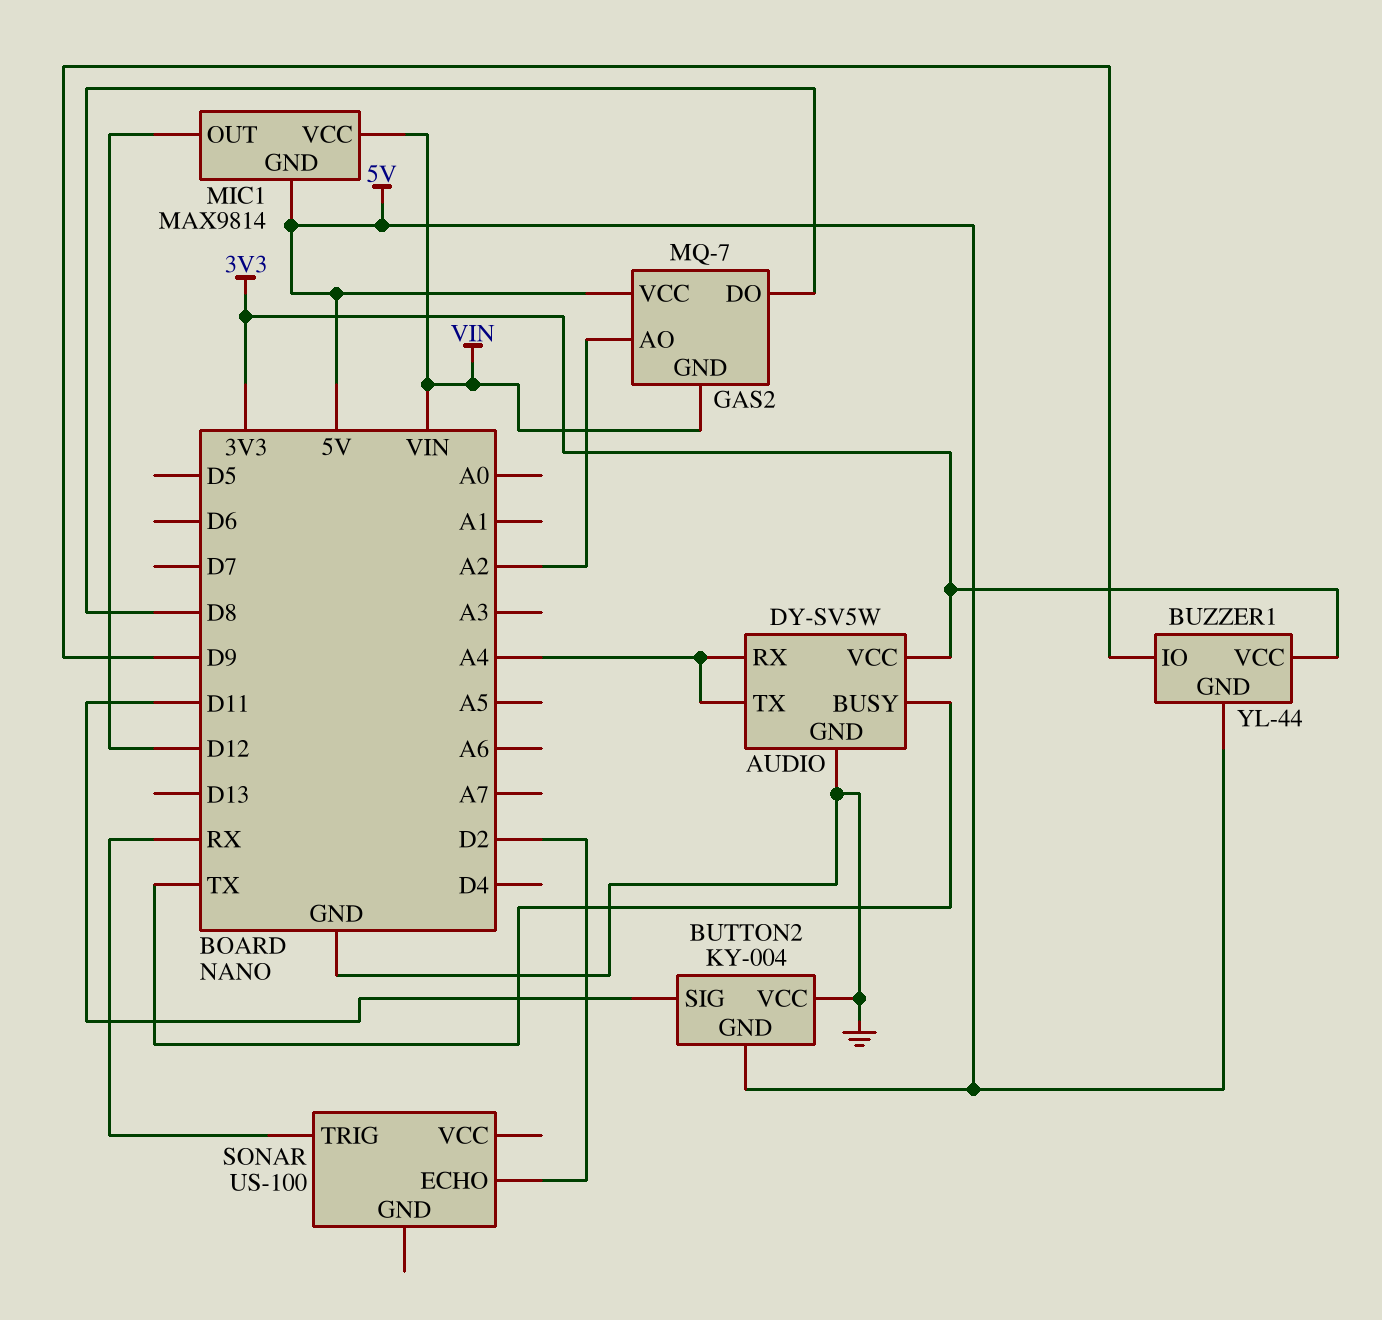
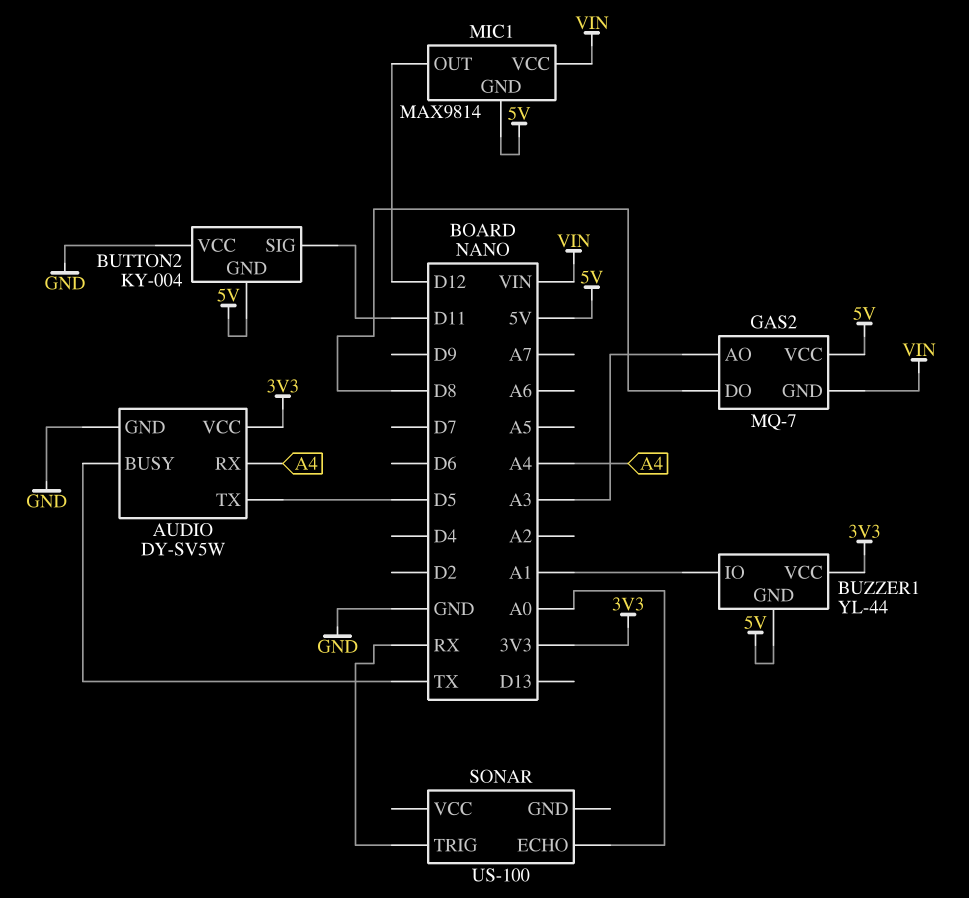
AUDIO pin TX: A4 -> D5
BUZZER1 pin IO: D9 -> A1
GAS2 pin AO: A2 -> A3
SONAR pin ECHO: D2 -> A0

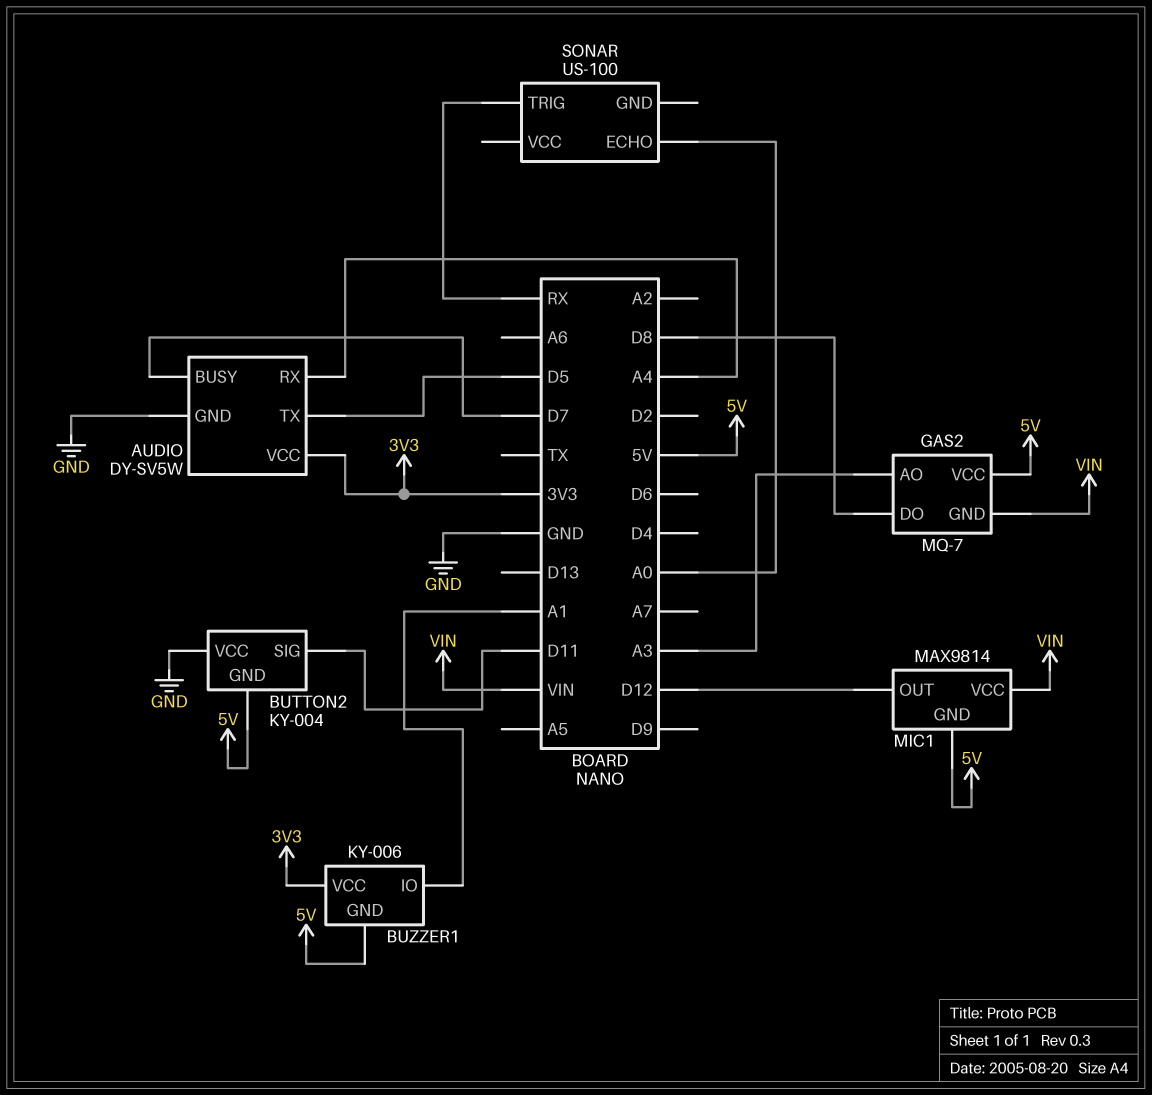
AUDIO pin BUSY: TX -> D7
BUZZER1: YL-44 -> KY-006

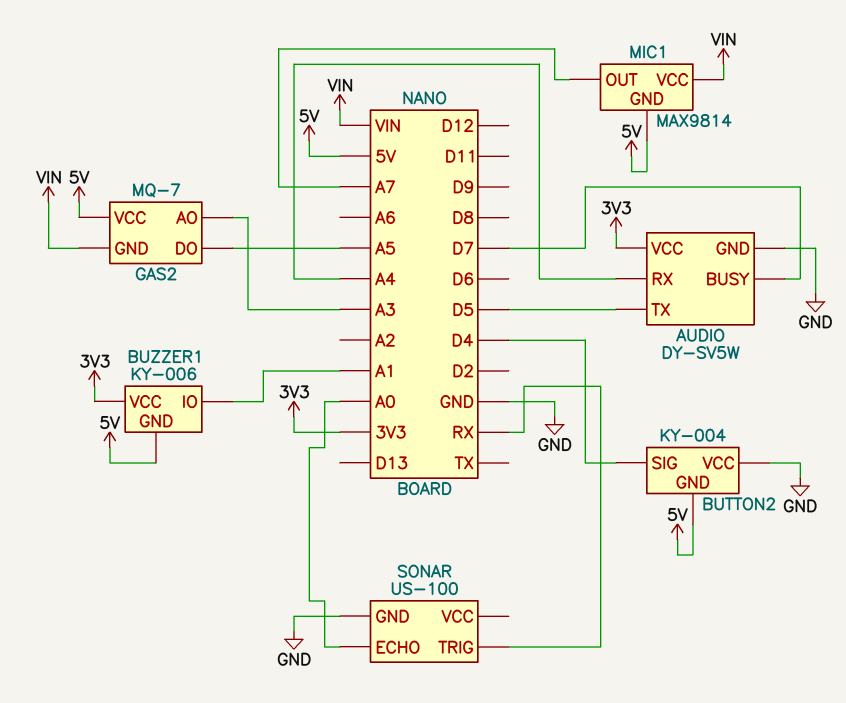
BUTTON2 pin SIG: D11 -> D4
GAS2 pin DO: D8 -> A5
MIC1 pin OUT: D12 -> A7
SONAR pin GND: none -> GND

